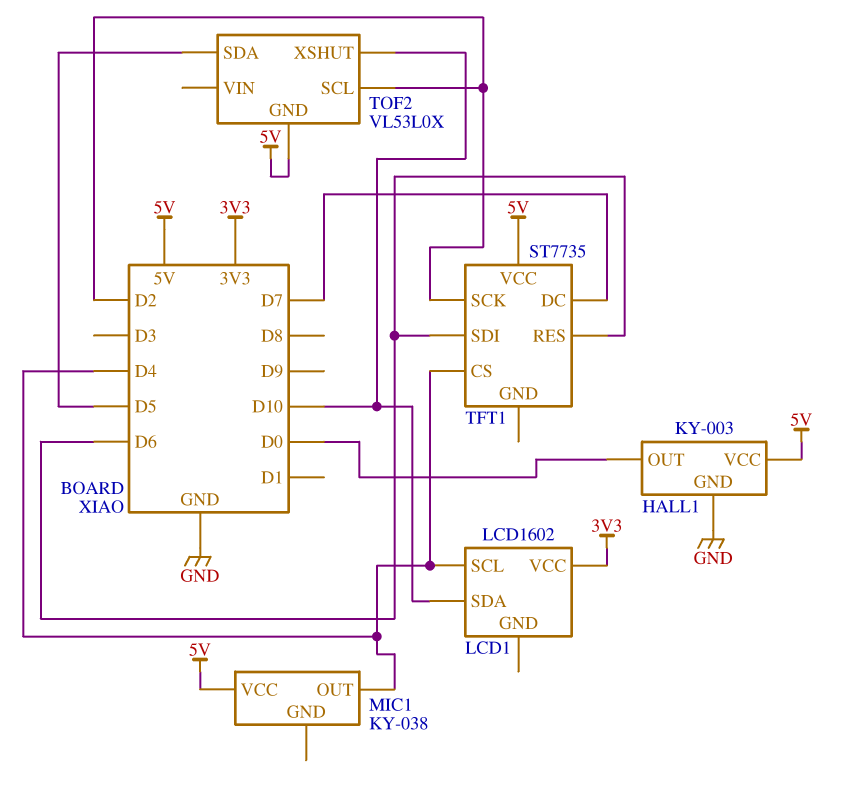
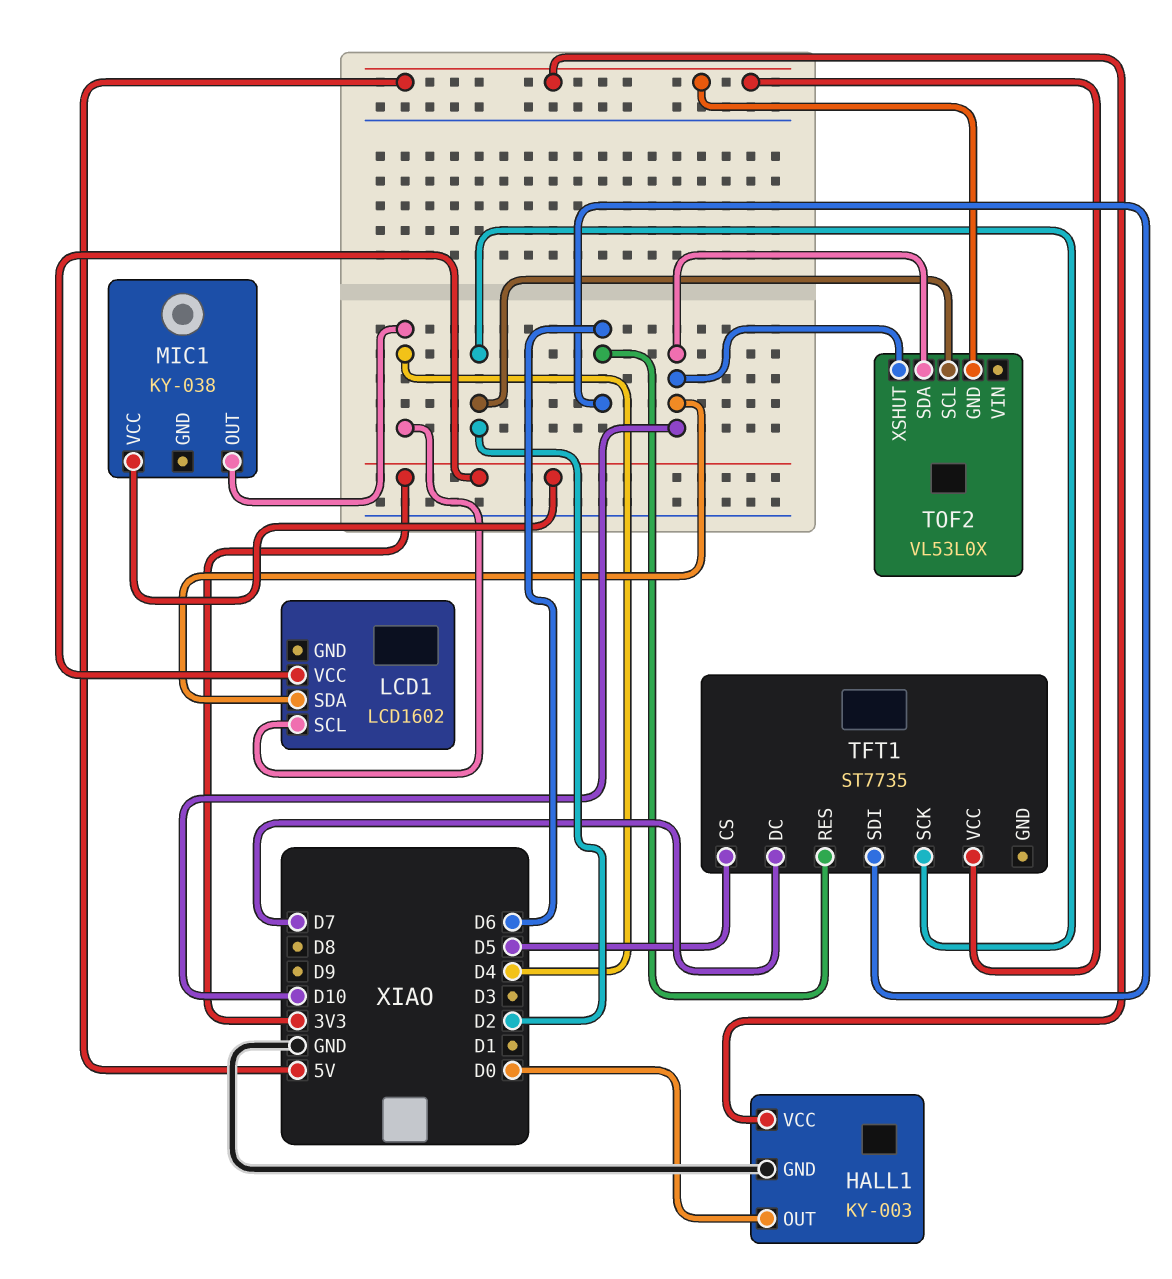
MIC1 pin VCC: 5V -> 3V3
TFT1 pin CS: D4 -> D5
TOF2 pin SDA: D5 -> D10

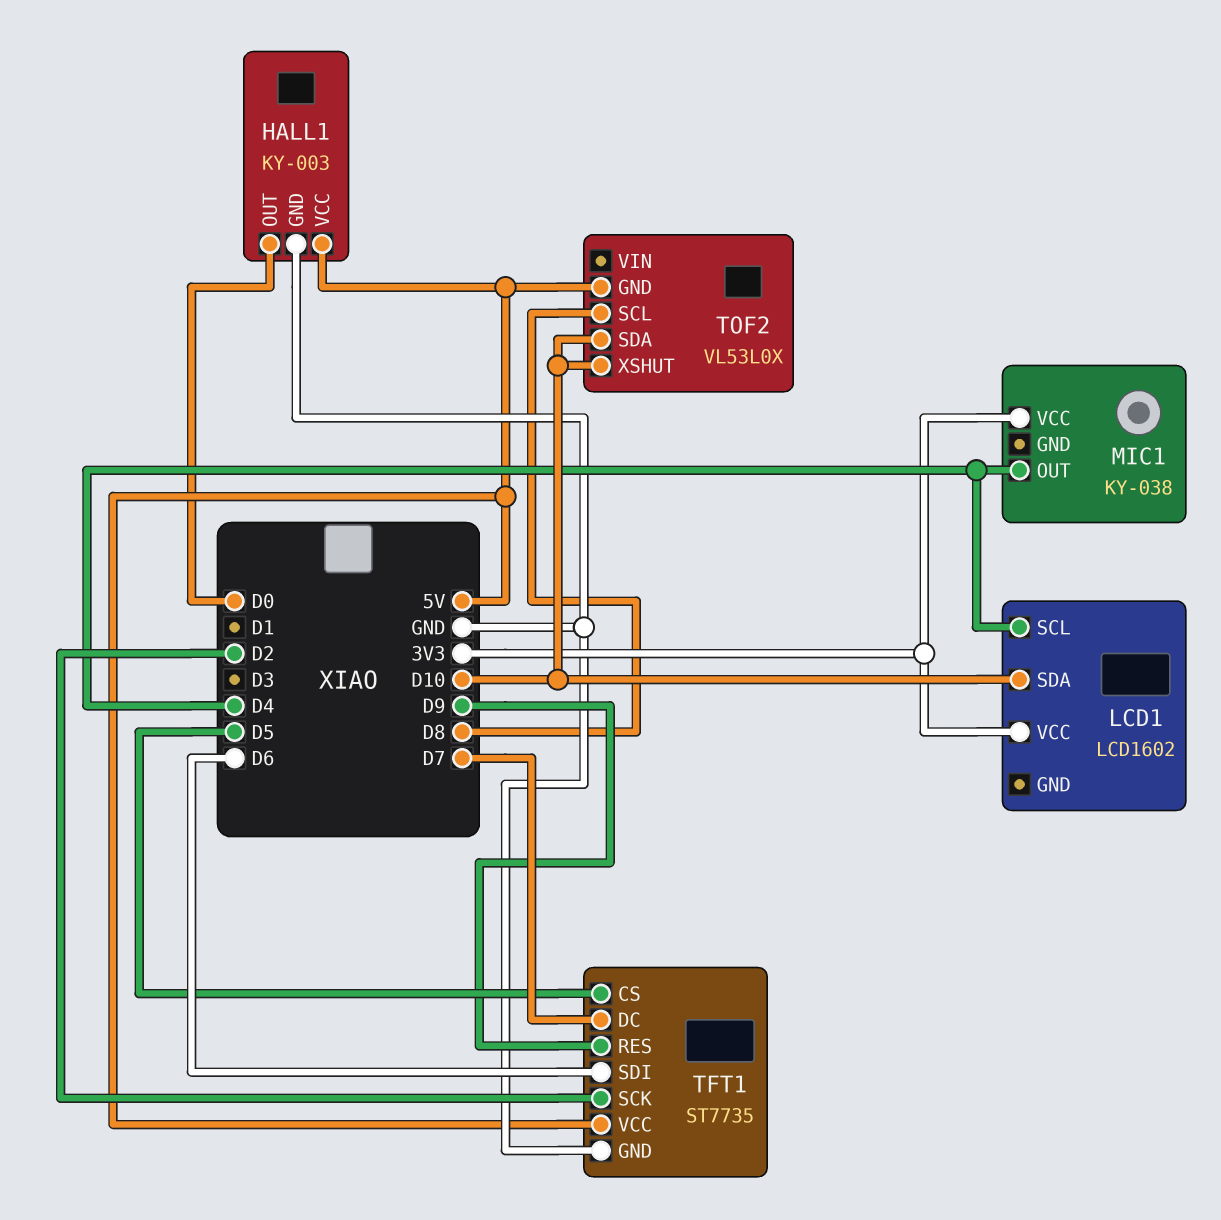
TFT1 pin GND: none -> GND
TFT1 pin RES: D6 -> D9
TOF2 pin SCL: D2 -> D8

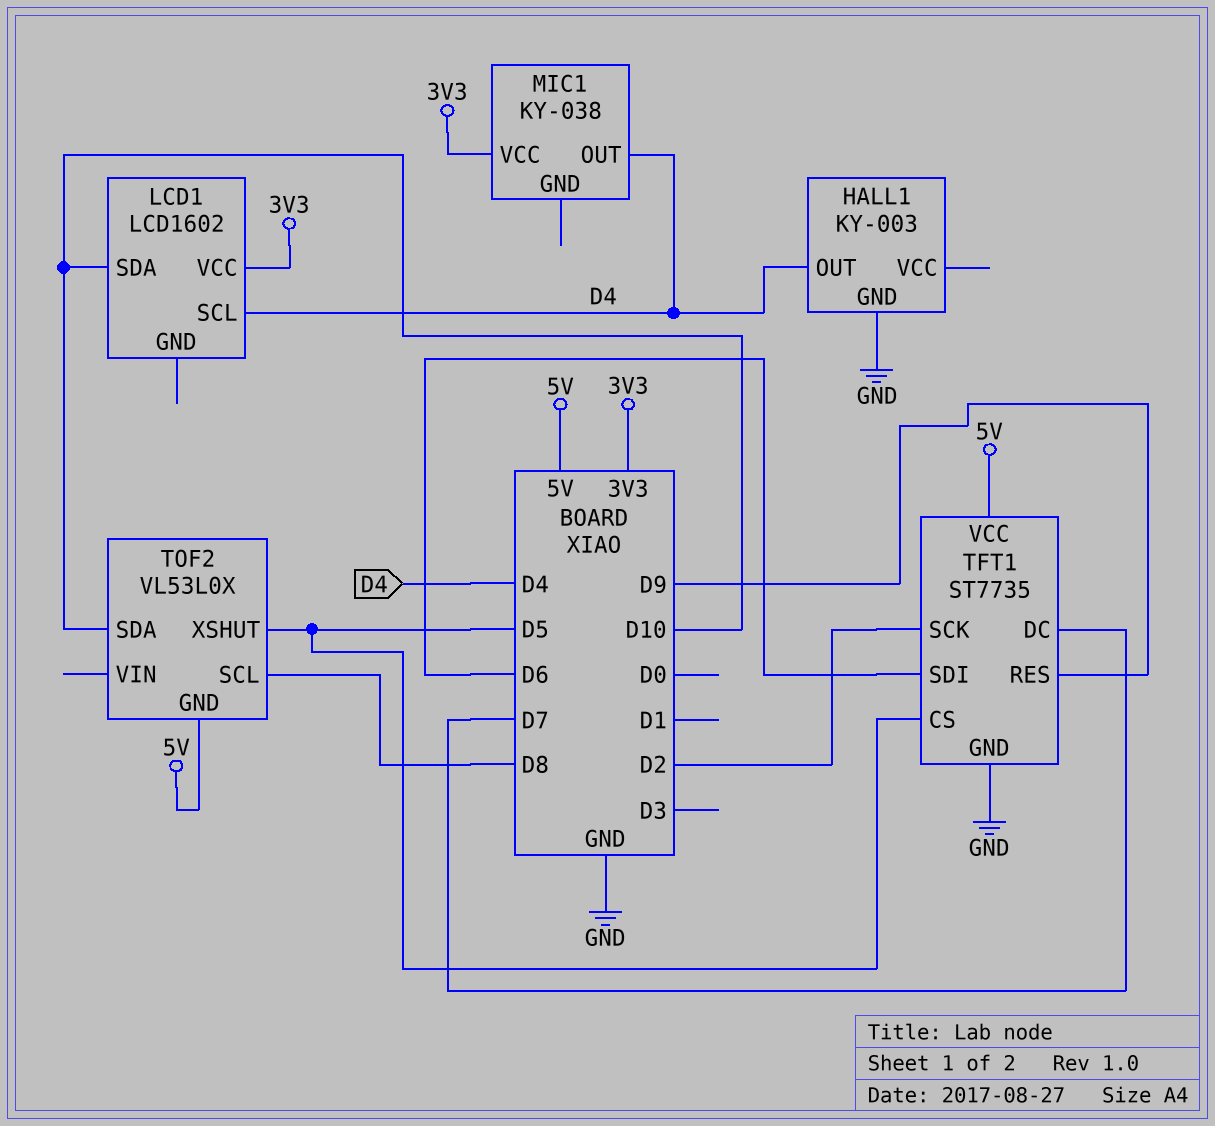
HALL1 pin OUT: D0 -> D4
HALL1 pin VCC: 5V -> none
TOF2 pin XSHUT: D10 -> D5

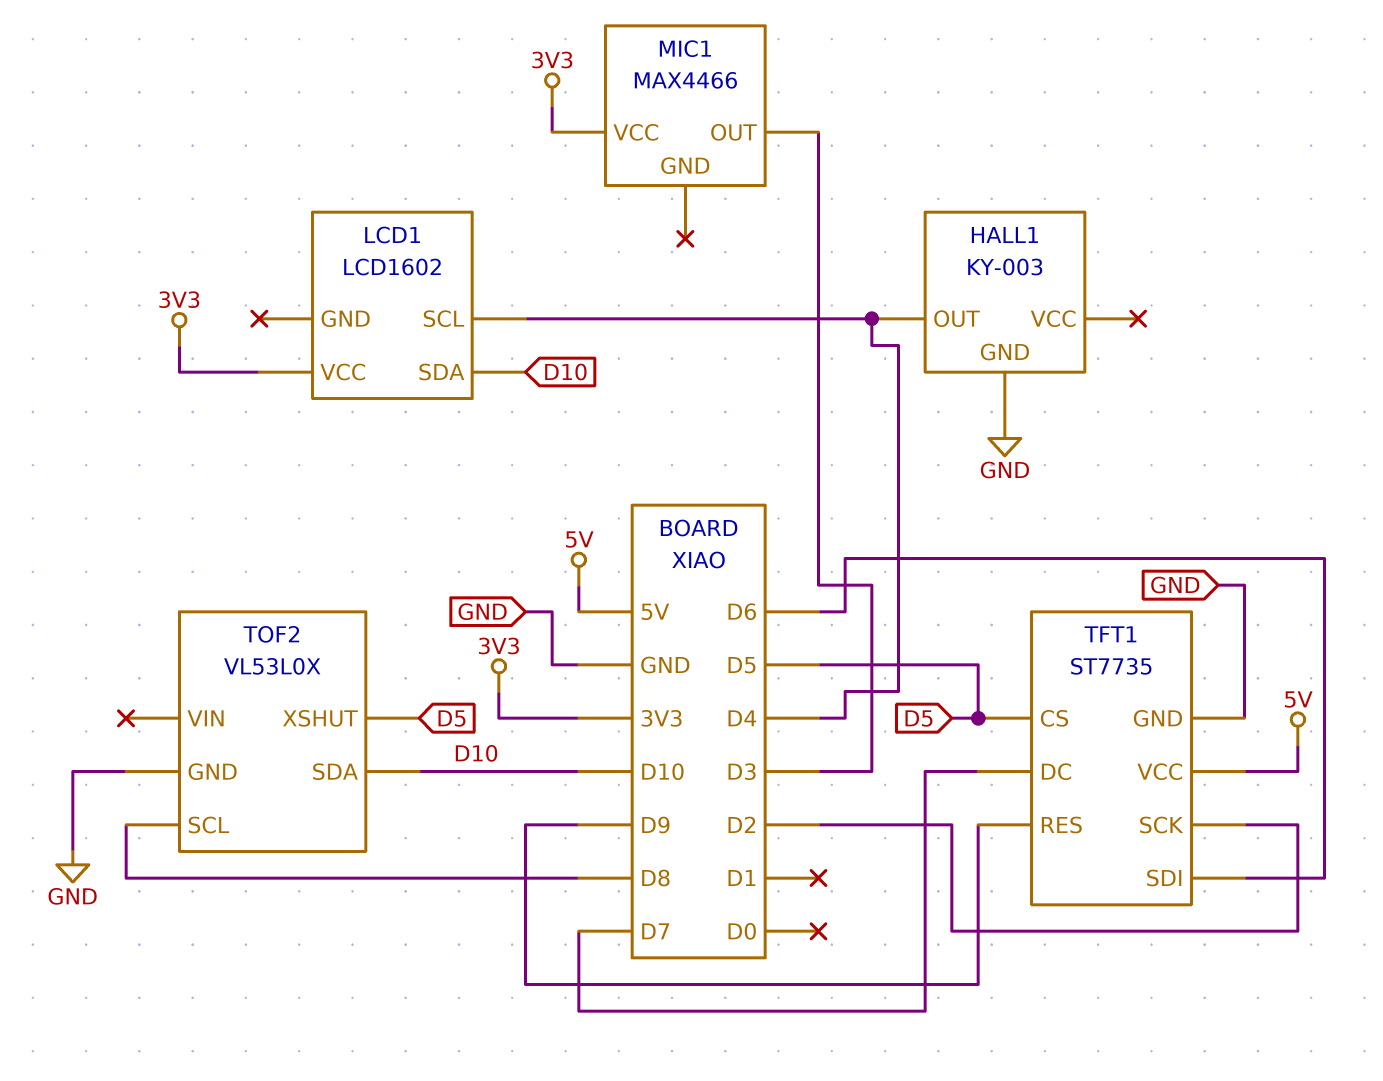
MIC1: KY-038 -> MAX4466
MIC1 pin OUT: D4 -> D3
TOF2 pin GND: 5V -> GND

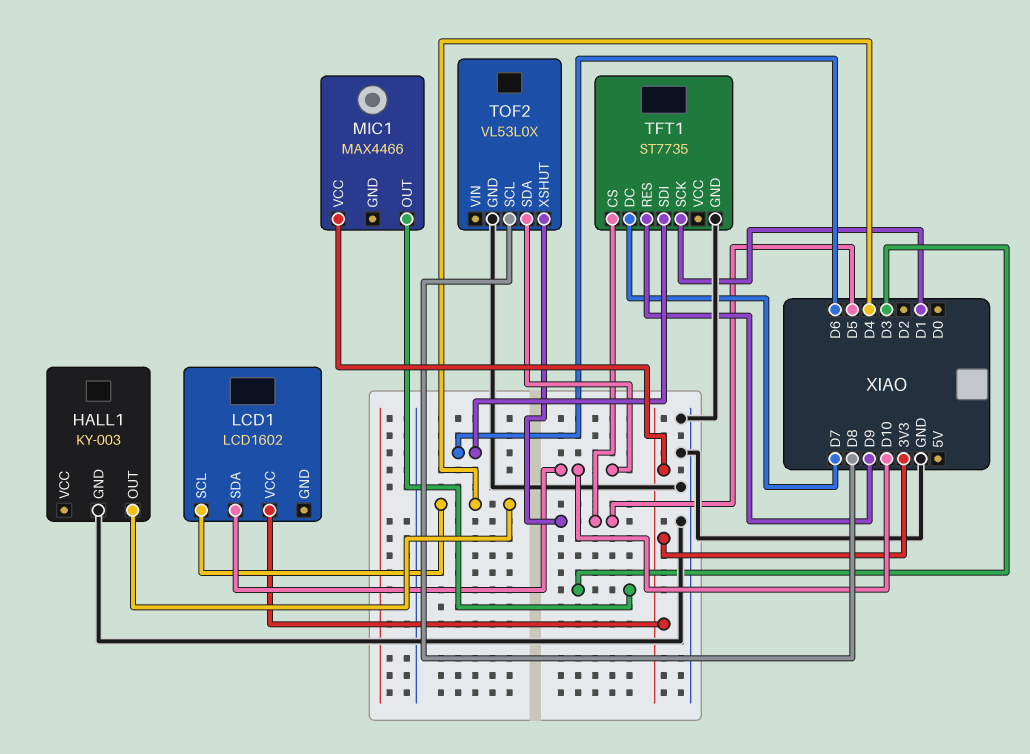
TFT1 pin SCK: D2 -> D1
TFT1 pin VCC: 5V -> none

